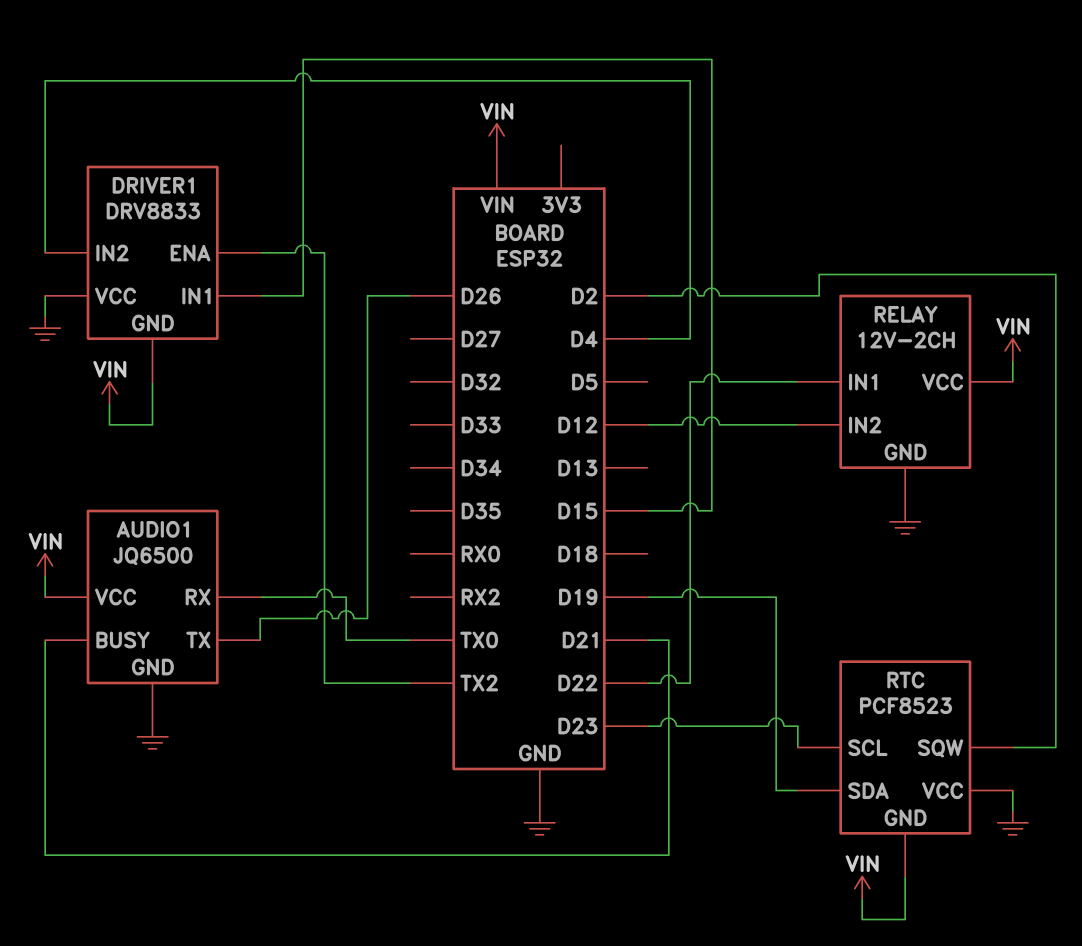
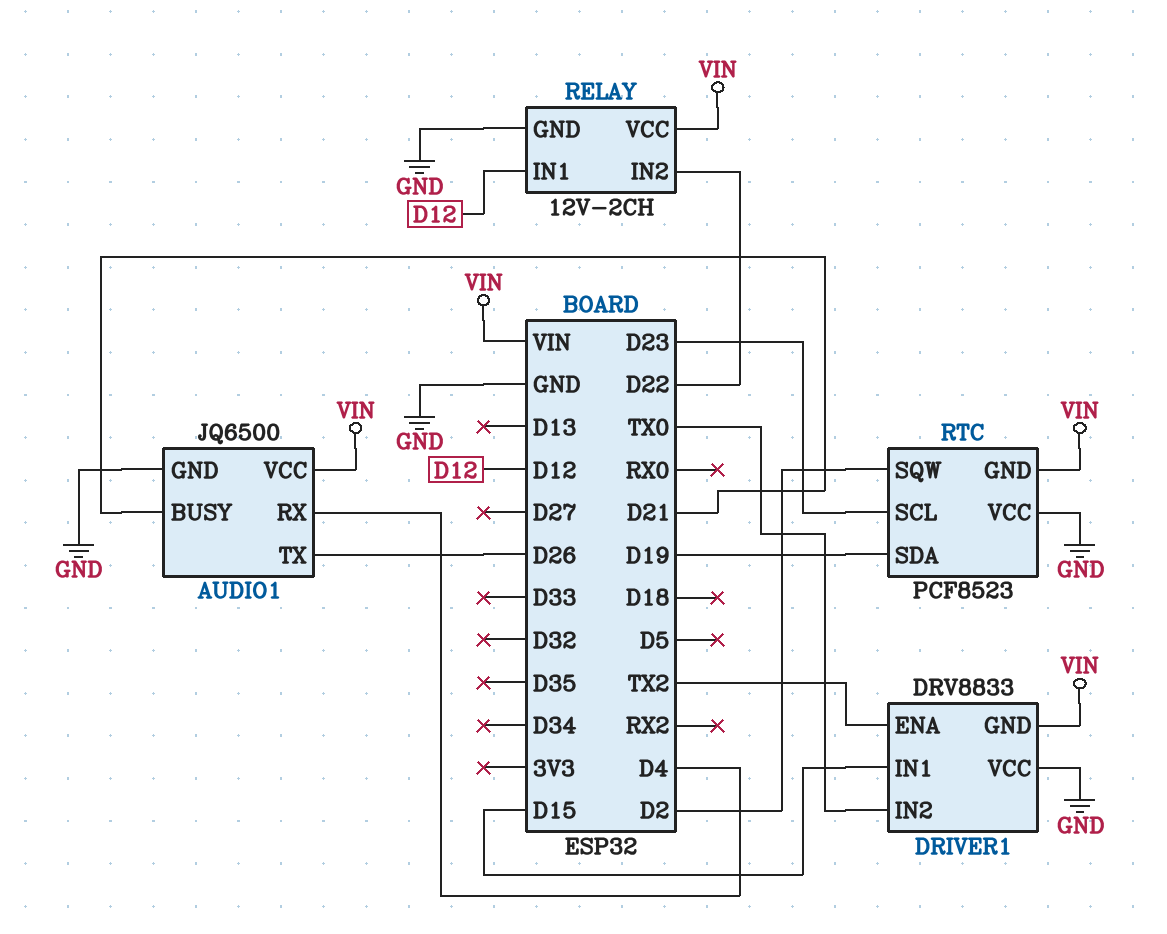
AUDIO1 pin RX: TX0 -> D4
DRIVER1 pin IN2: D4 -> TX0
RELAY pin IN1: D22 -> D12
RELAY pin IN2: D12 -> D22

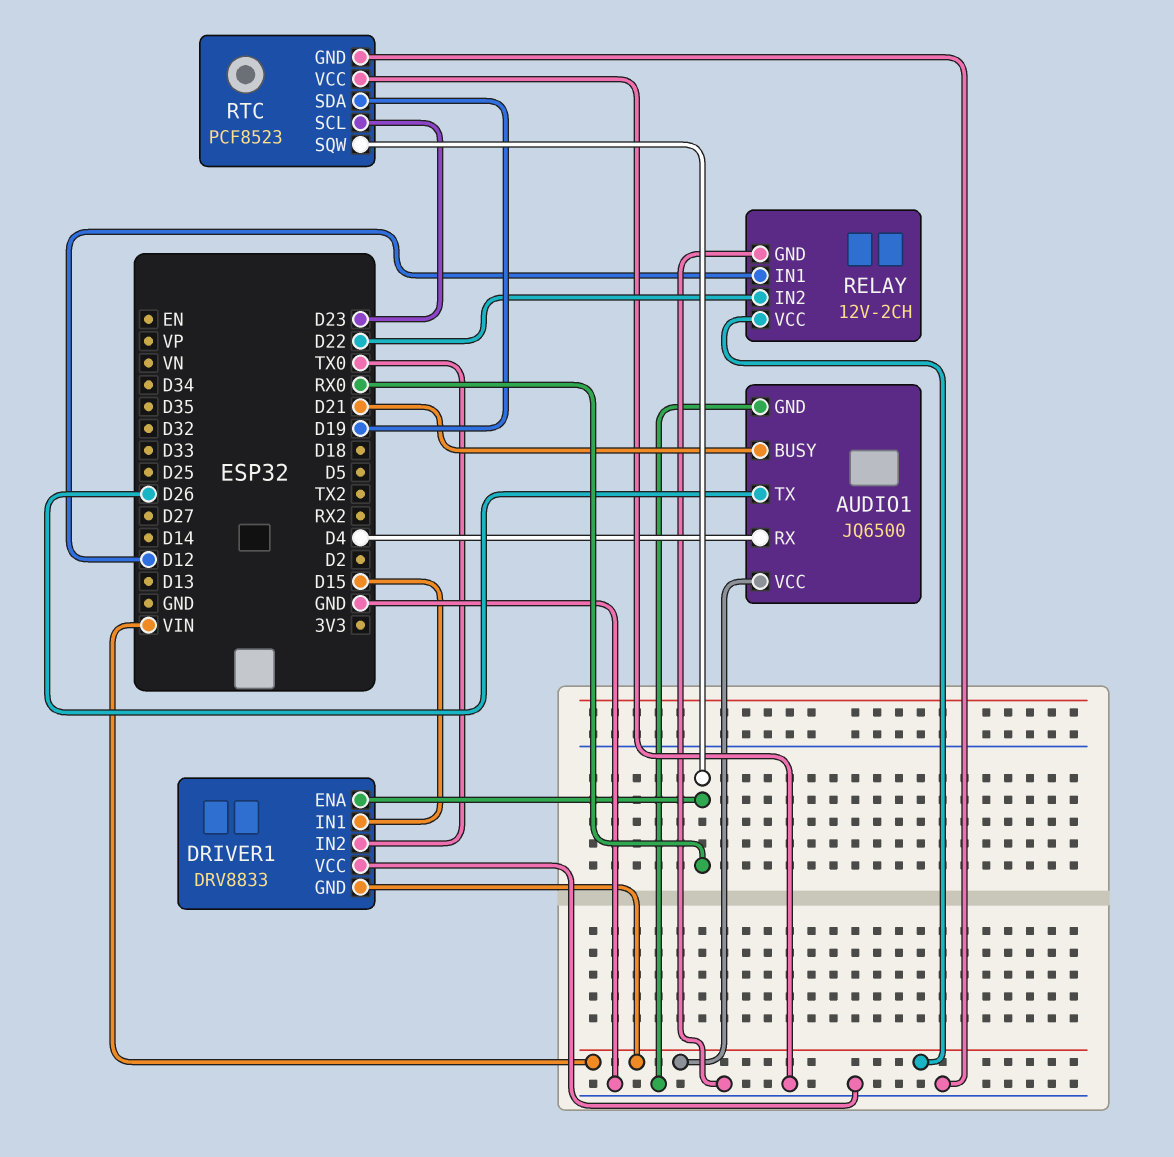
DRIVER1 pin ENA: TX2 -> RX0
RTC pin GND: VIN -> GND
RTC pin SQW: D2 -> RX0

